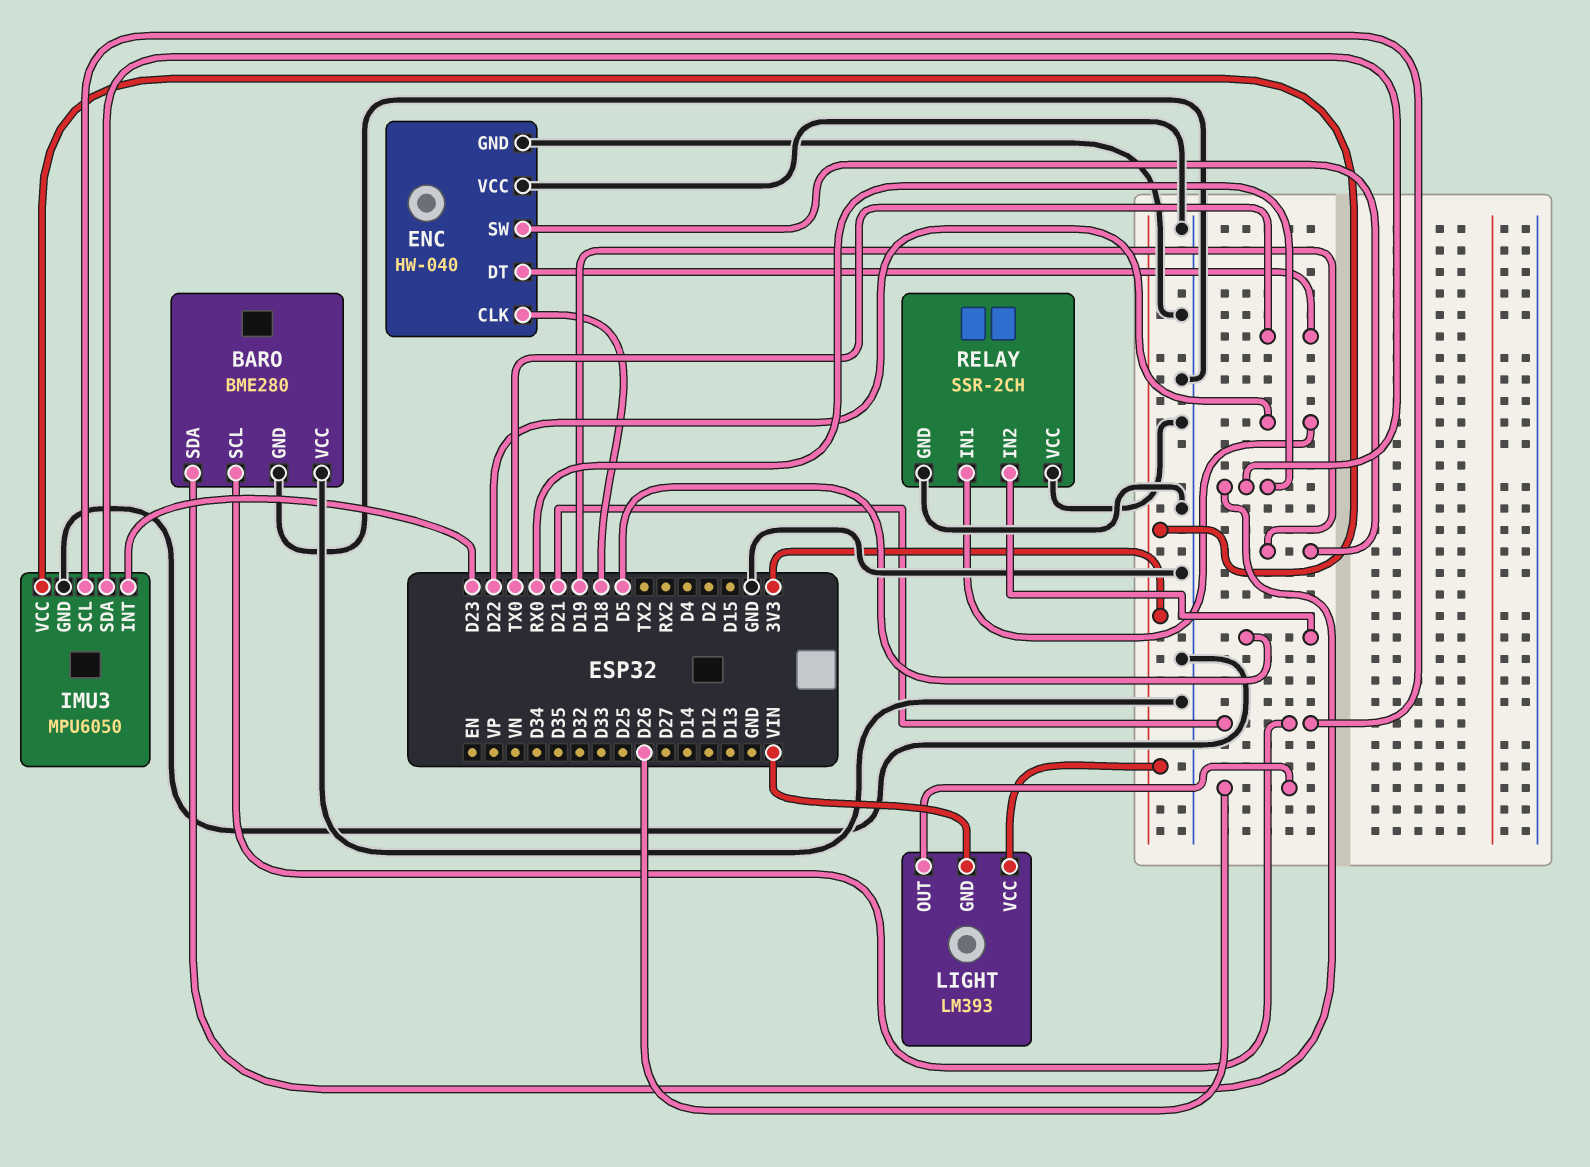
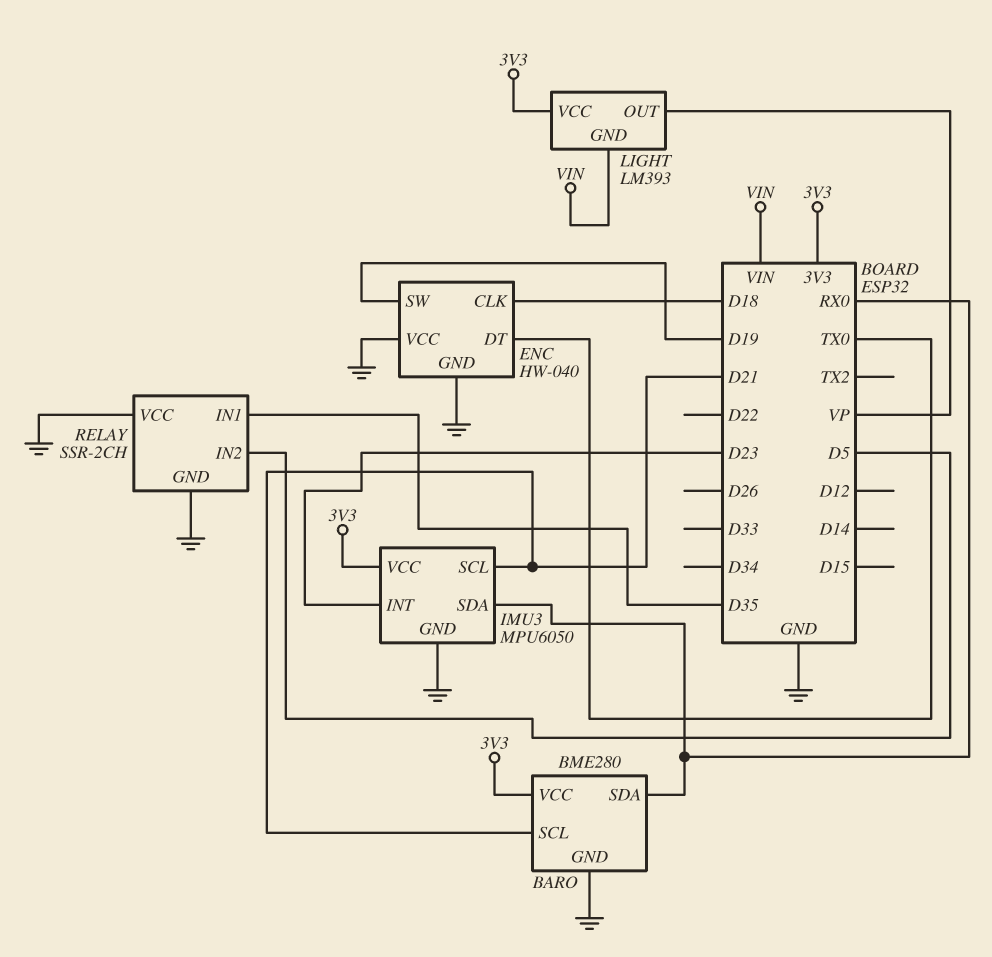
BARO pin VCC: GND -> 3V3
LIGHT pin OUT: D26 -> VP
RELAY pin IN1: D22 -> D35

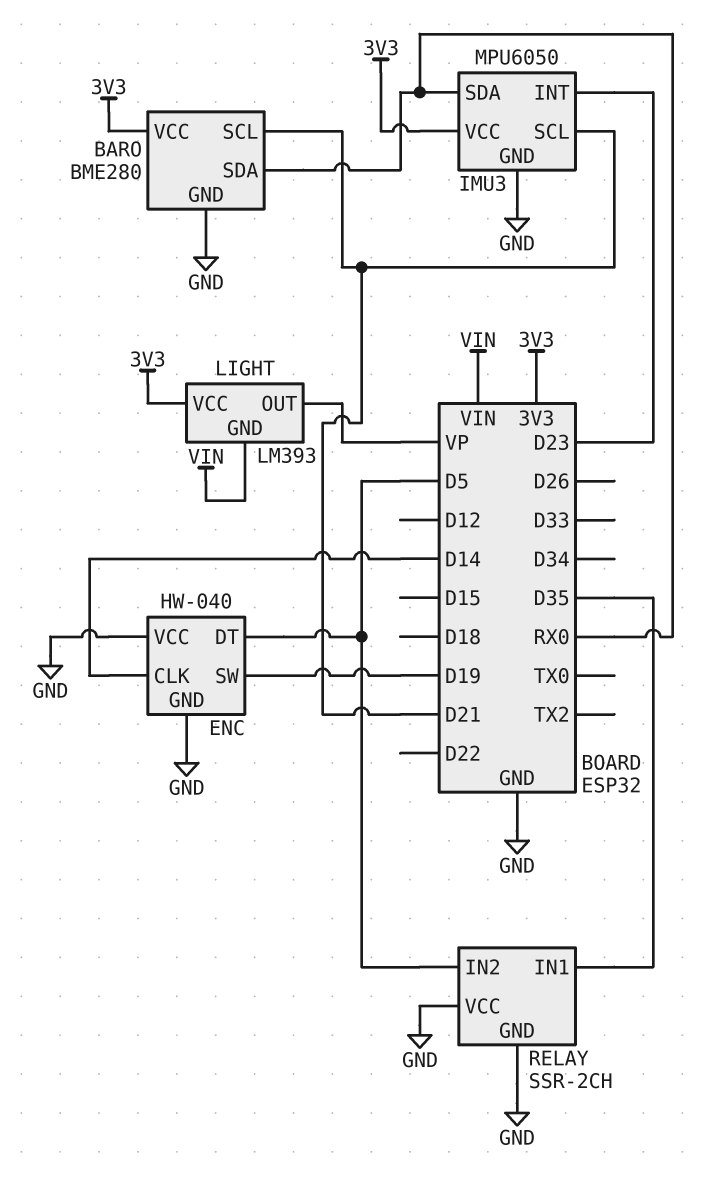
ENC pin CLK: D18 -> D14
ENC pin DT: TX0 -> D5

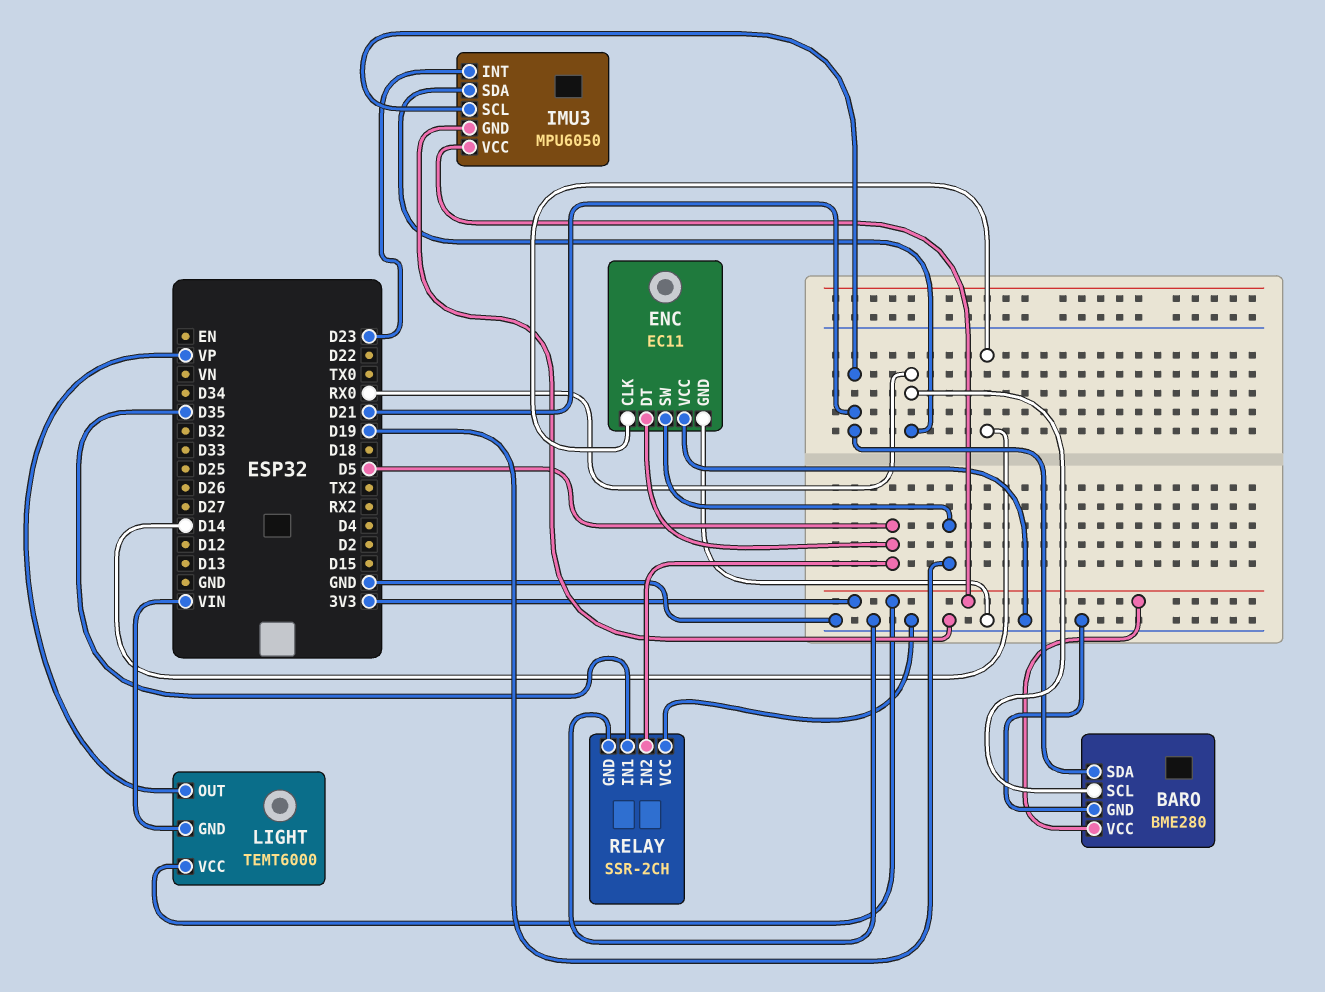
BARO pin SCL: D21 -> RX0
BARO pin SDA: RX0 -> D21
ENC: HW-040 -> EC11
LIGHT: LM393 -> TEMT6000

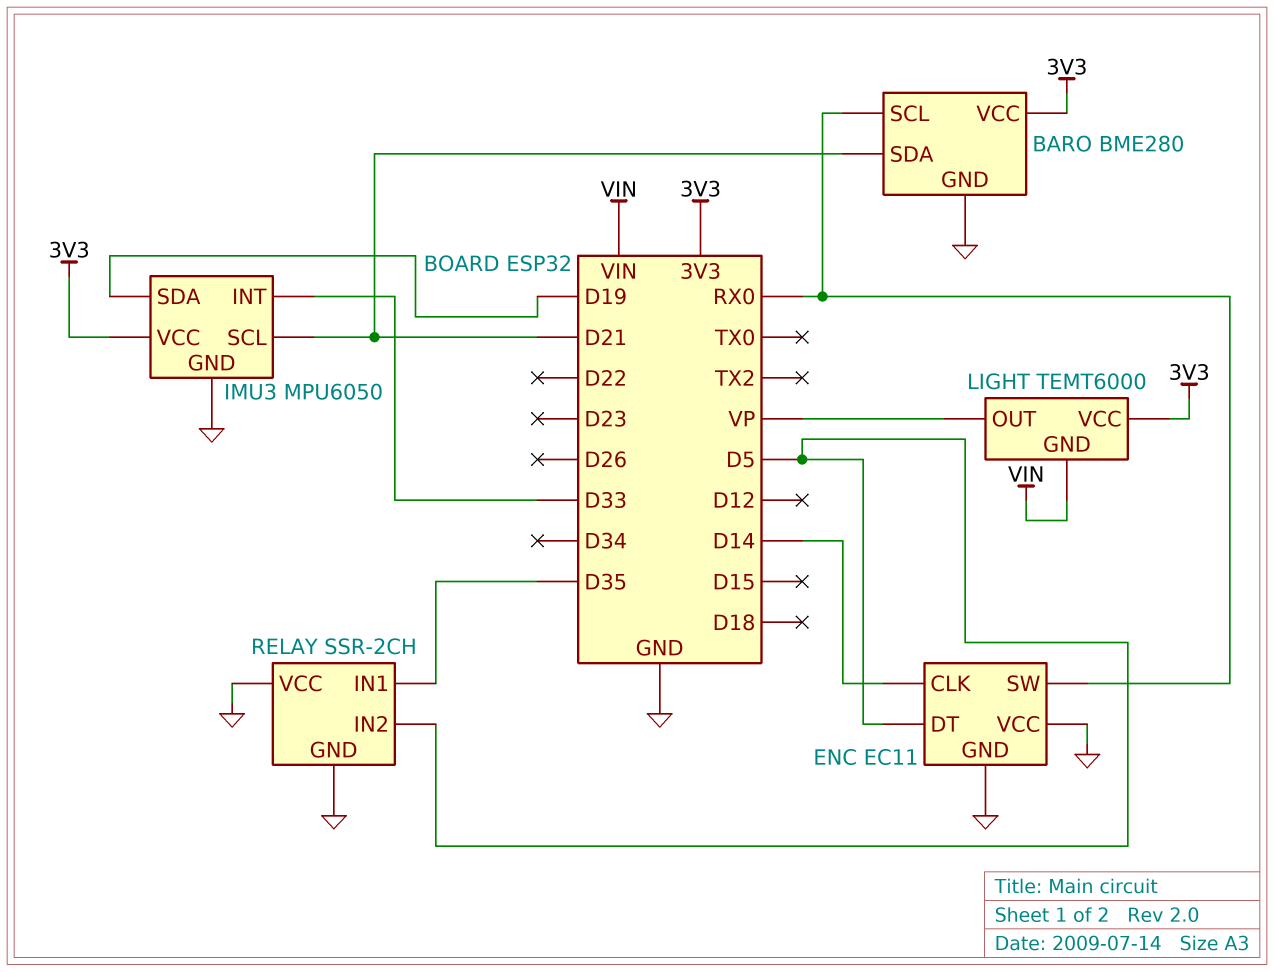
ENC pin SW: D19 -> RX0
IMU3 pin INT: D23 -> D33
IMU3 pin SDA: RX0 -> D19

